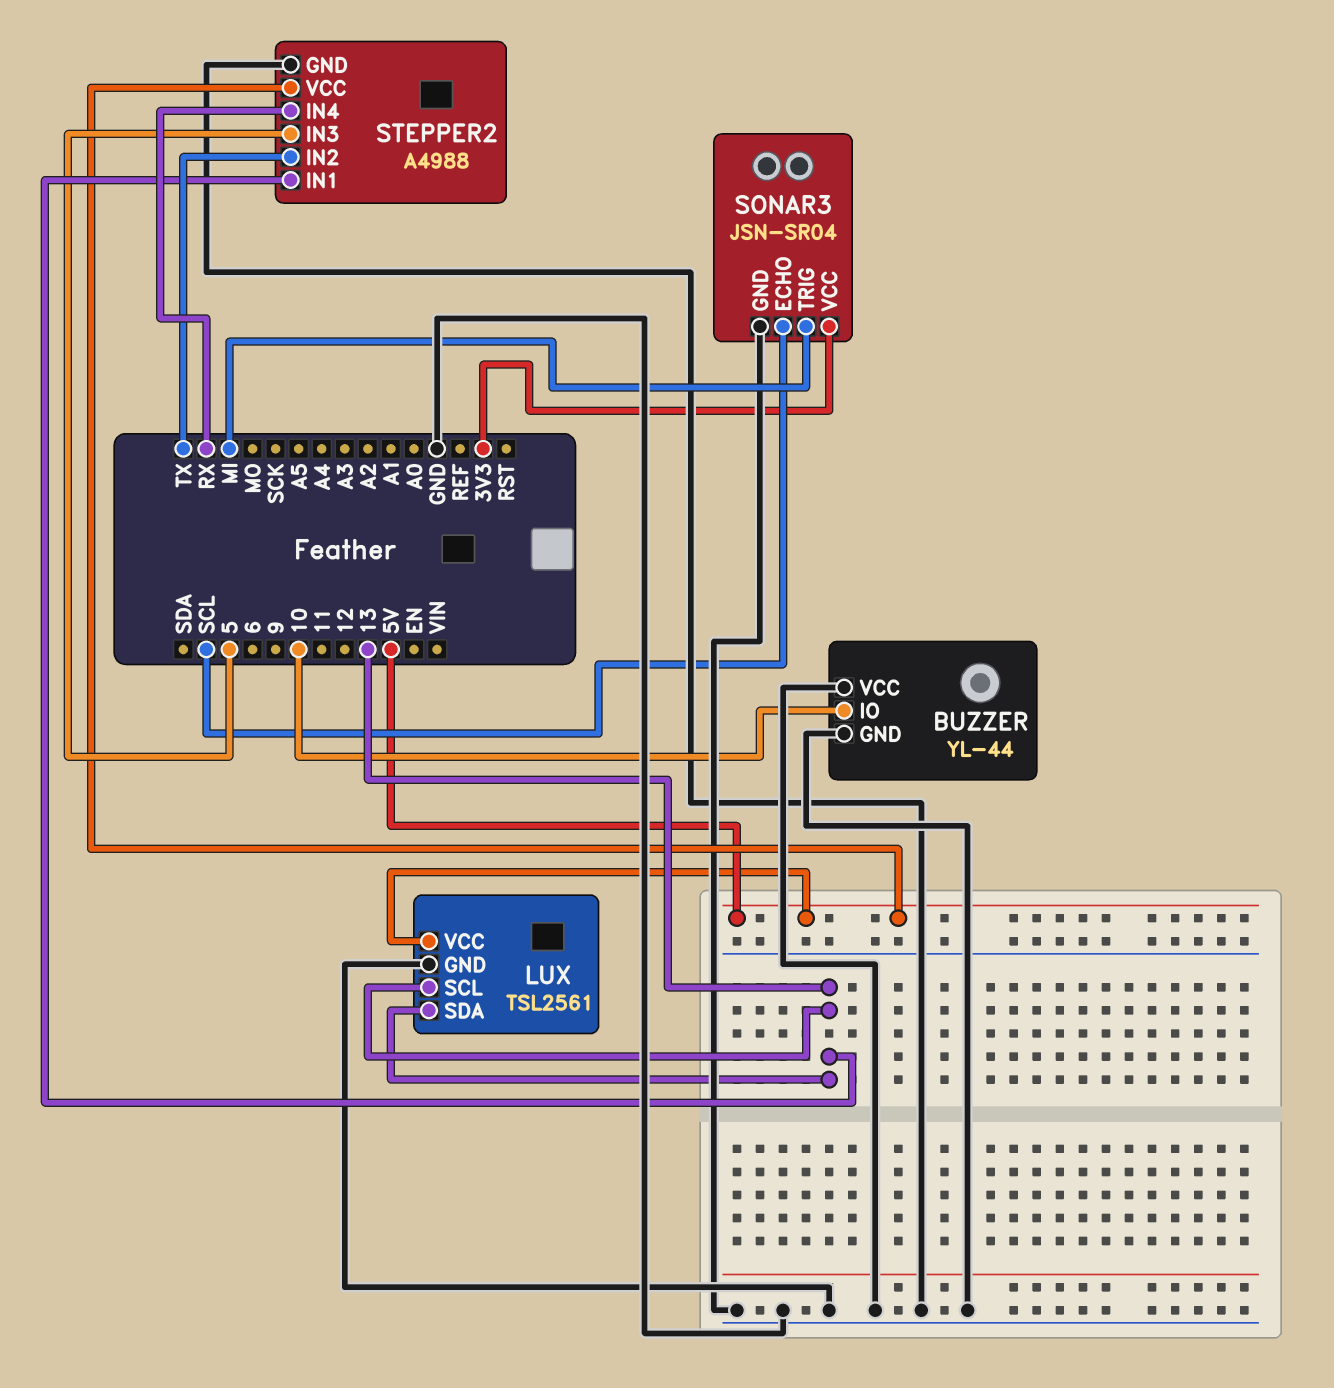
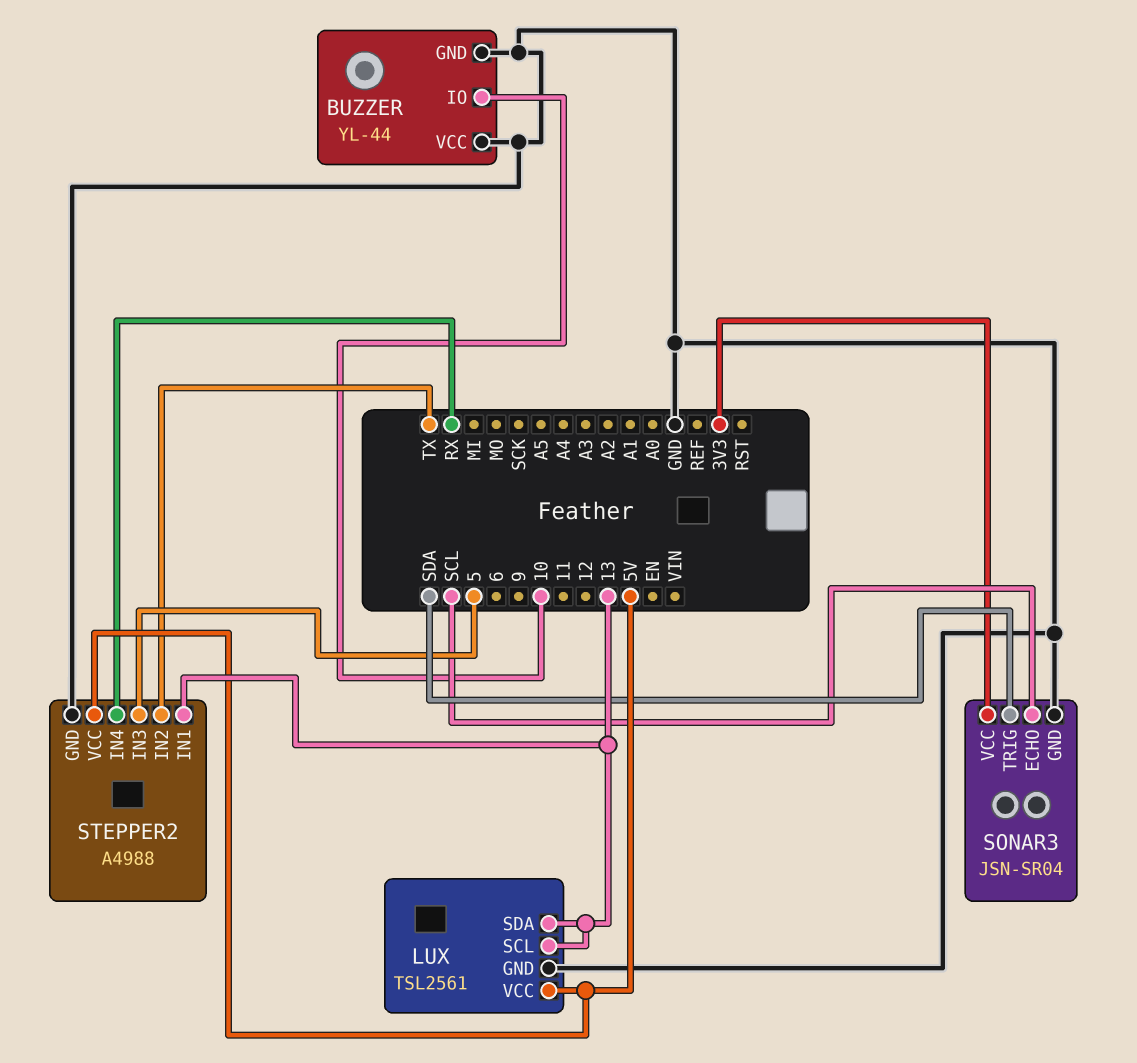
SONAR3 pin TRIG: MI -> SDA

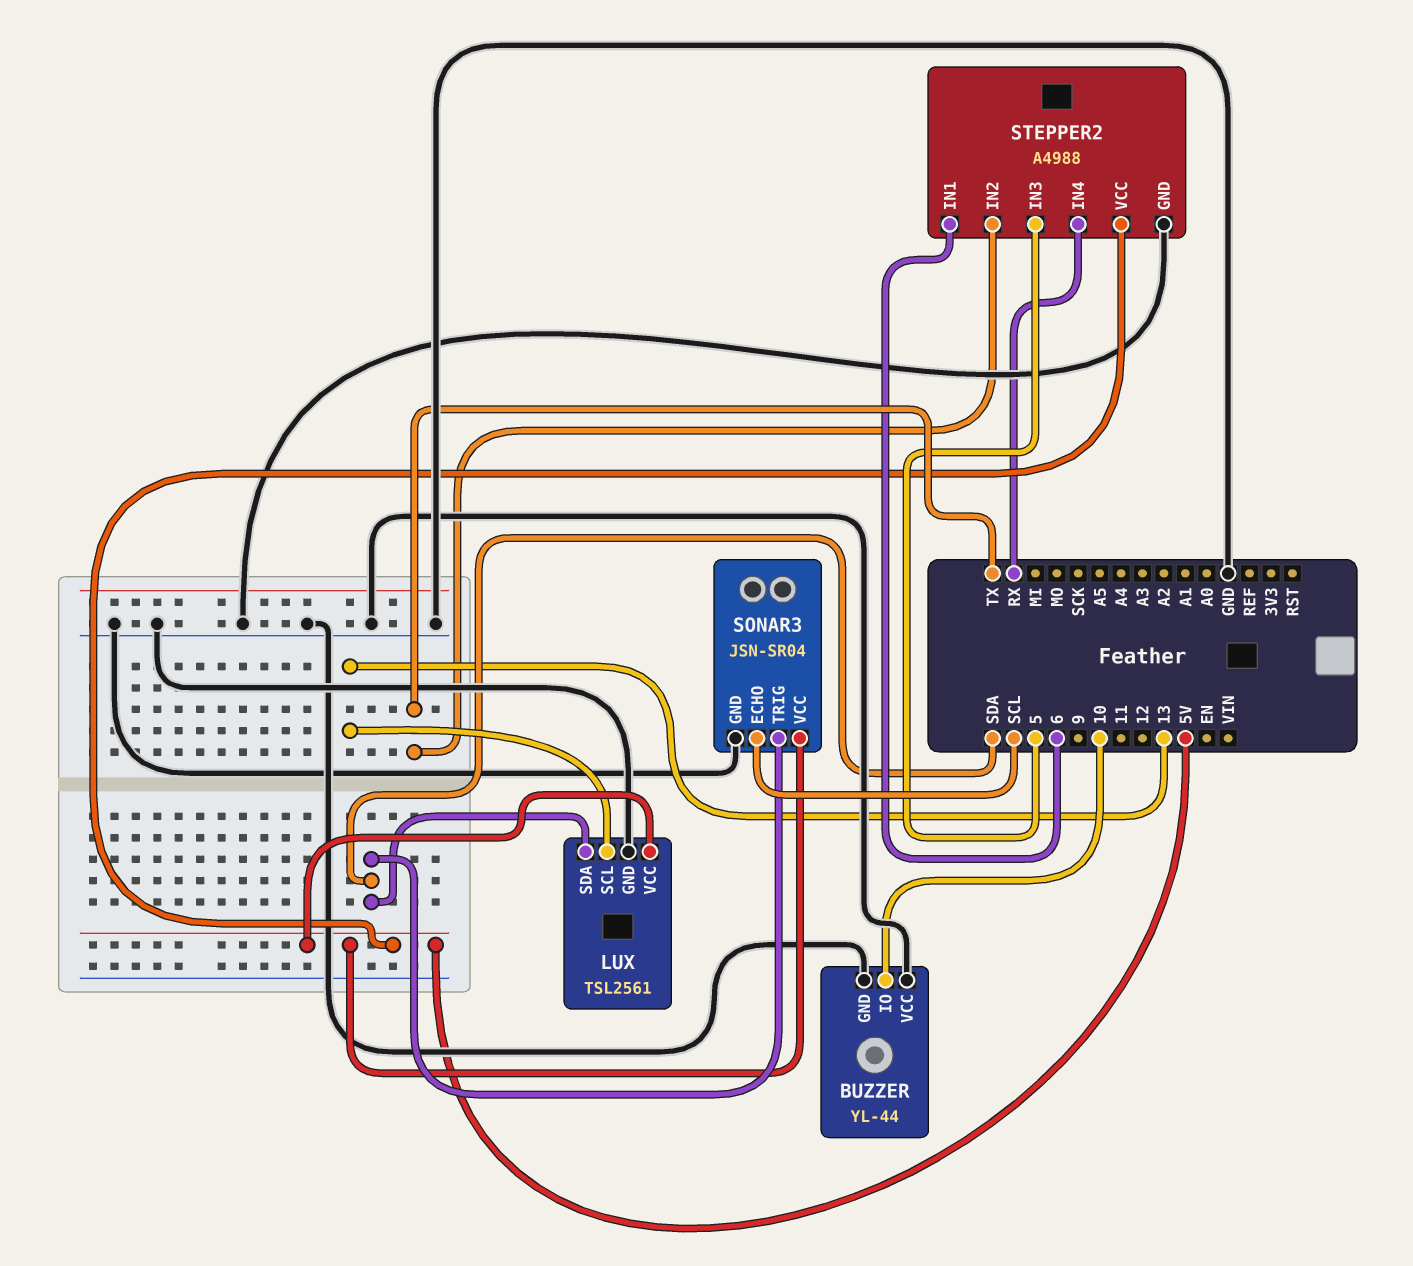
LUX pin SDA: 13 -> SDA
SONAR3 pin VCC: 3V3 -> 5V
STEPPER2 pin IN1: 13 -> 6

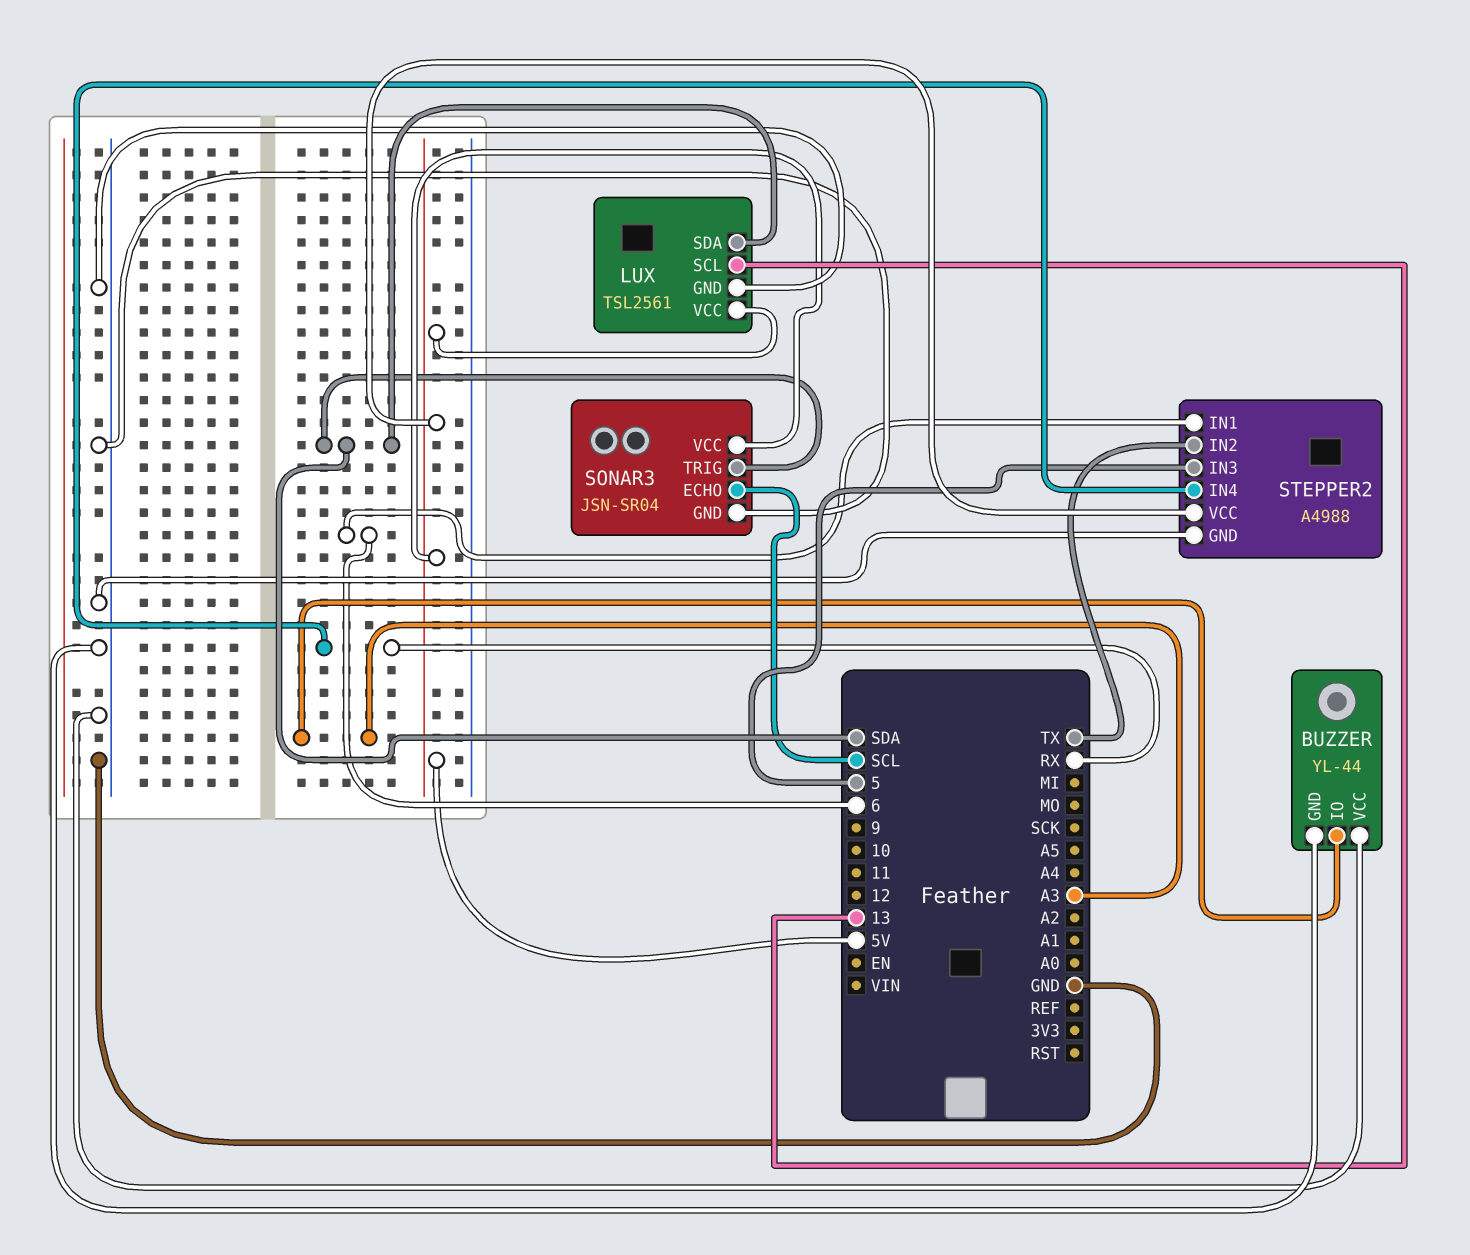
BUZZER pin IO: 10 -> A3

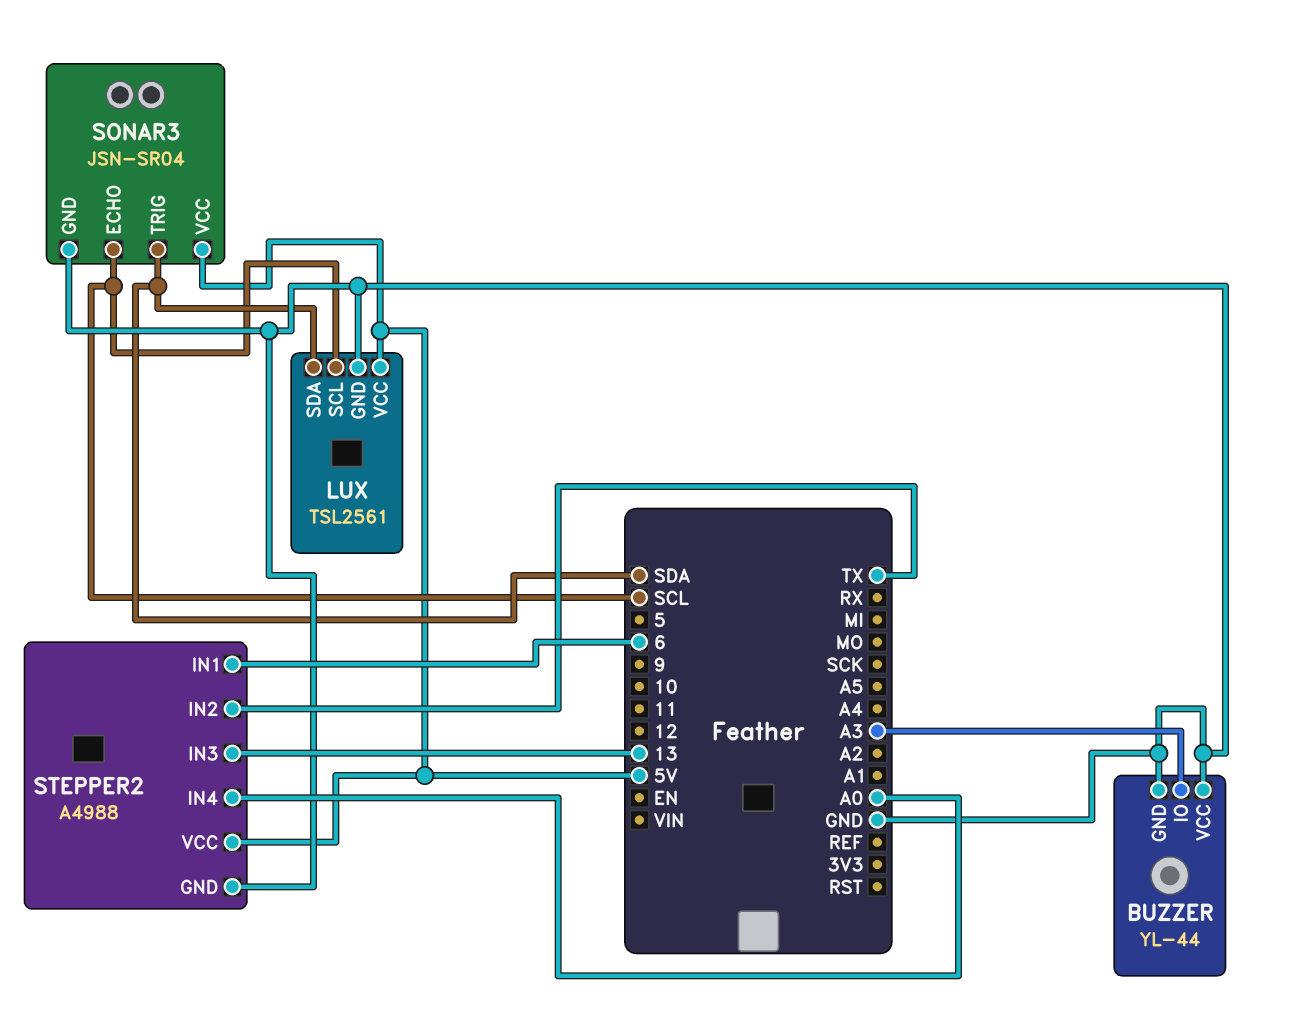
LUX pin SCL: 13 -> SCL
STEPPER2 pin IN3: 5 -> 13
STEPPER2 pin IN4: RX -> A0

